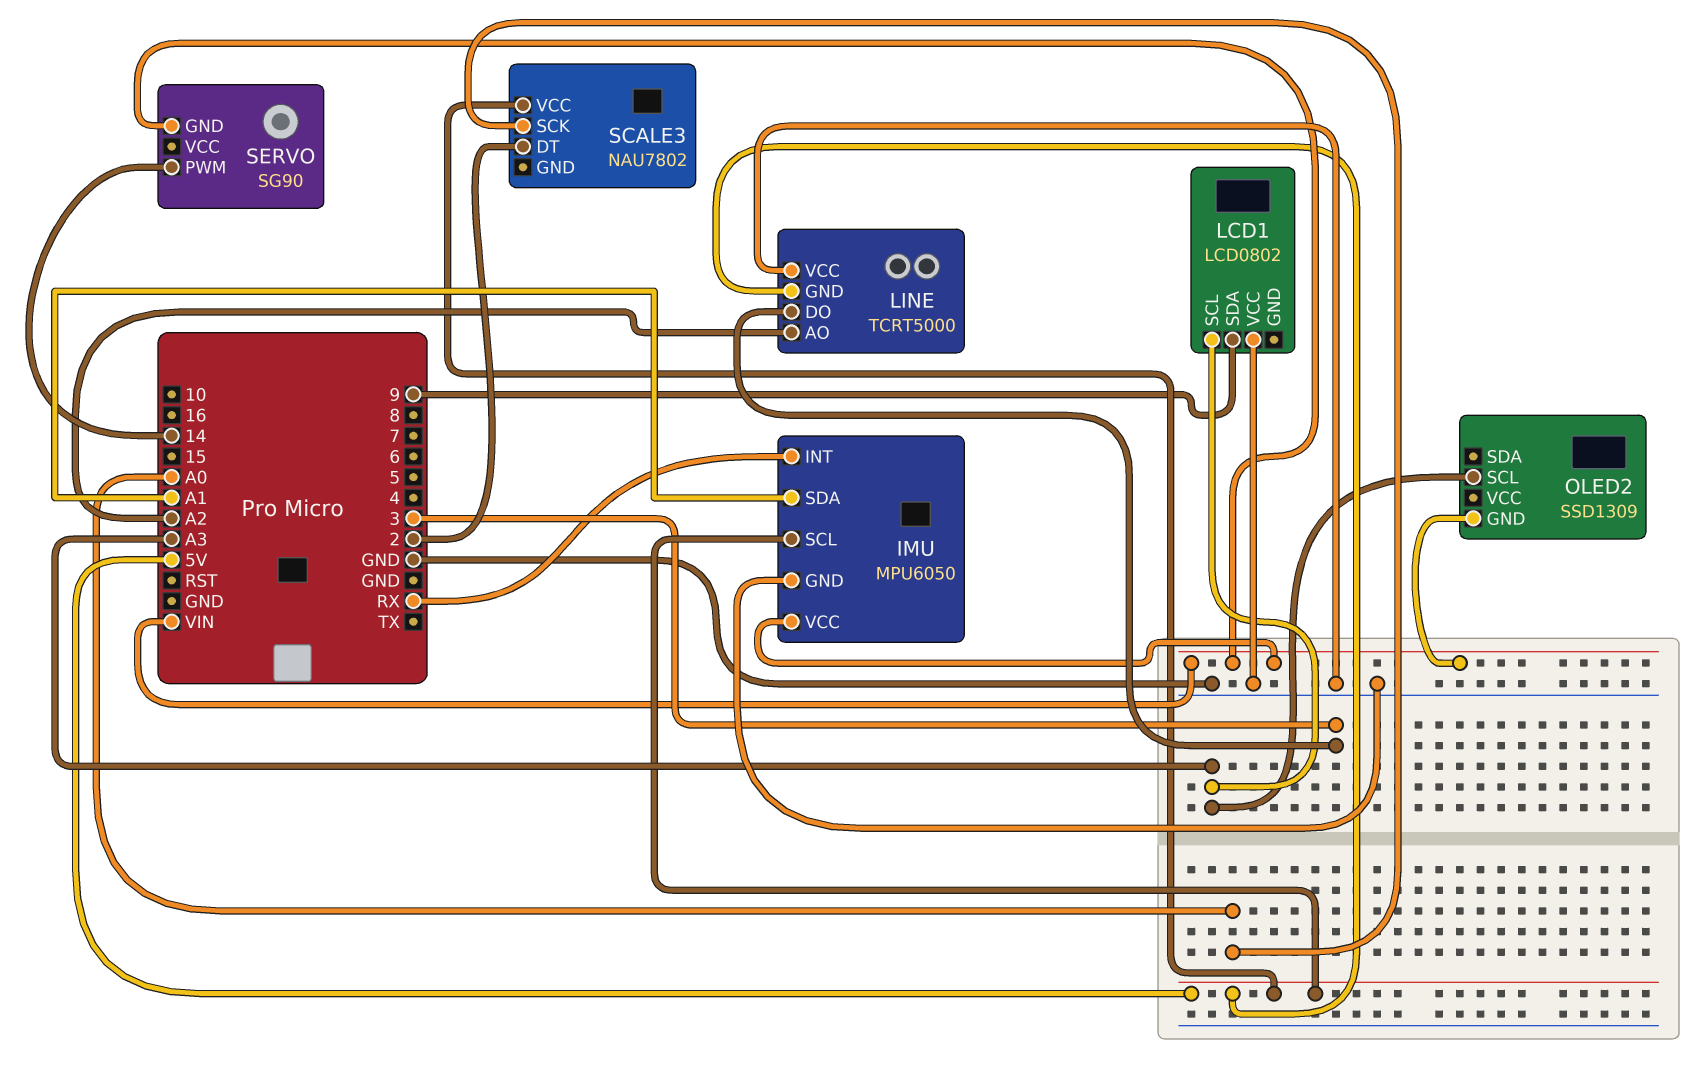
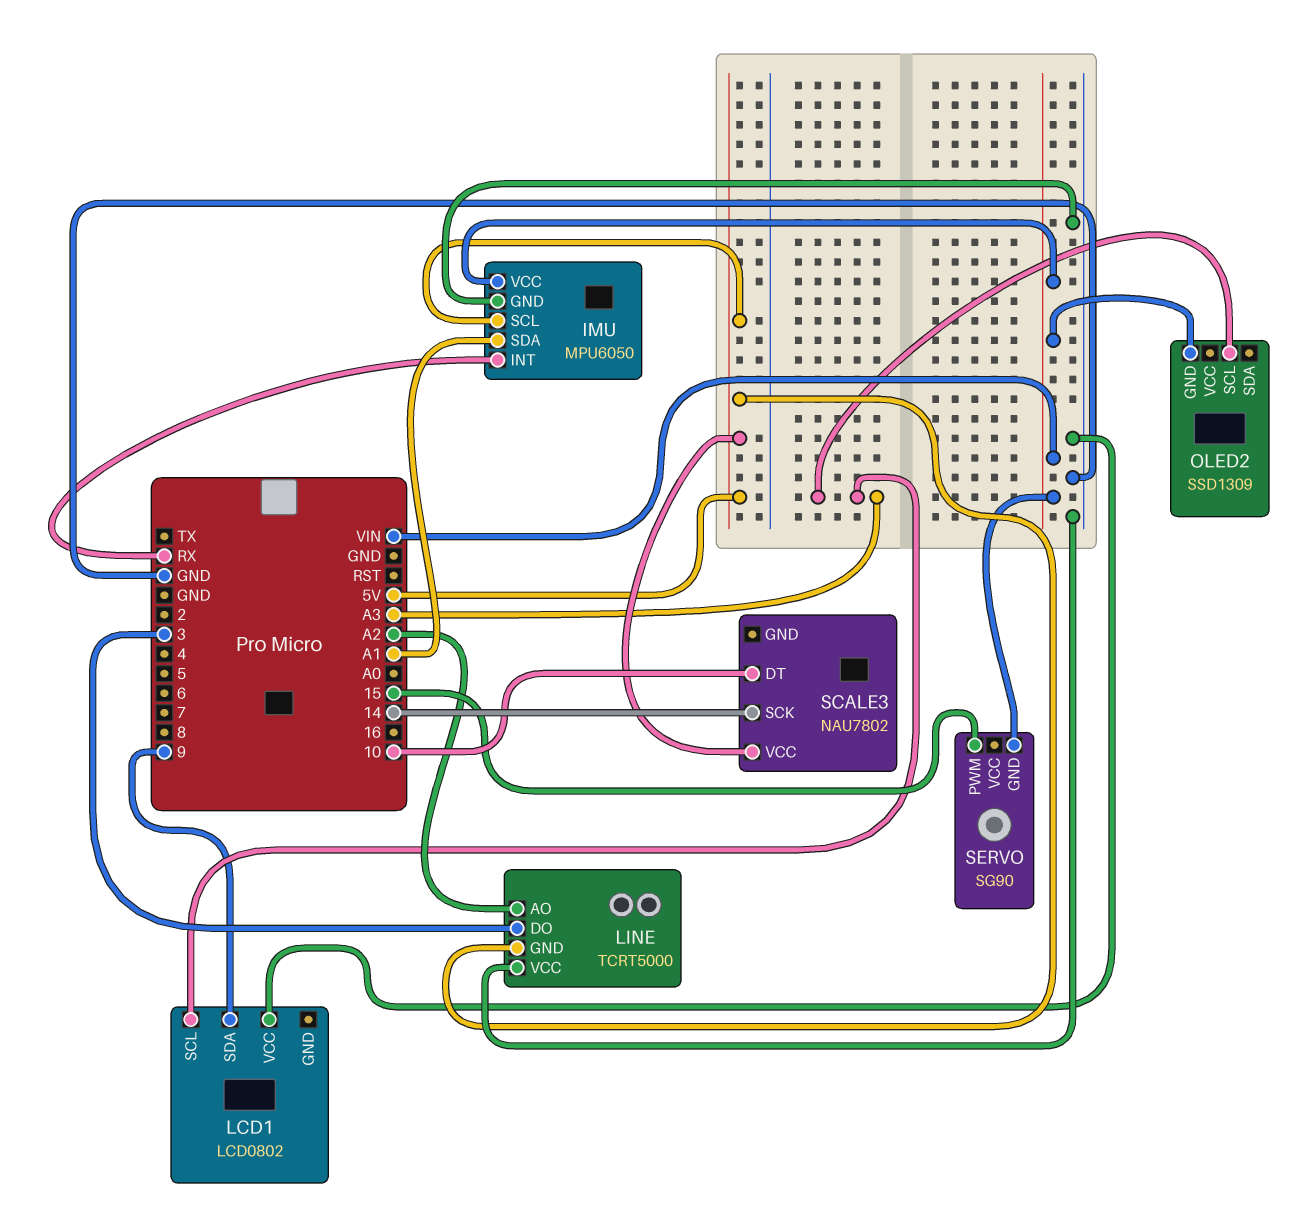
SCALE3 pin DT: 2 -> 10
SCALE3 pin SCK: A0 -> 14
SERVO pin PWM: 14 -> 15

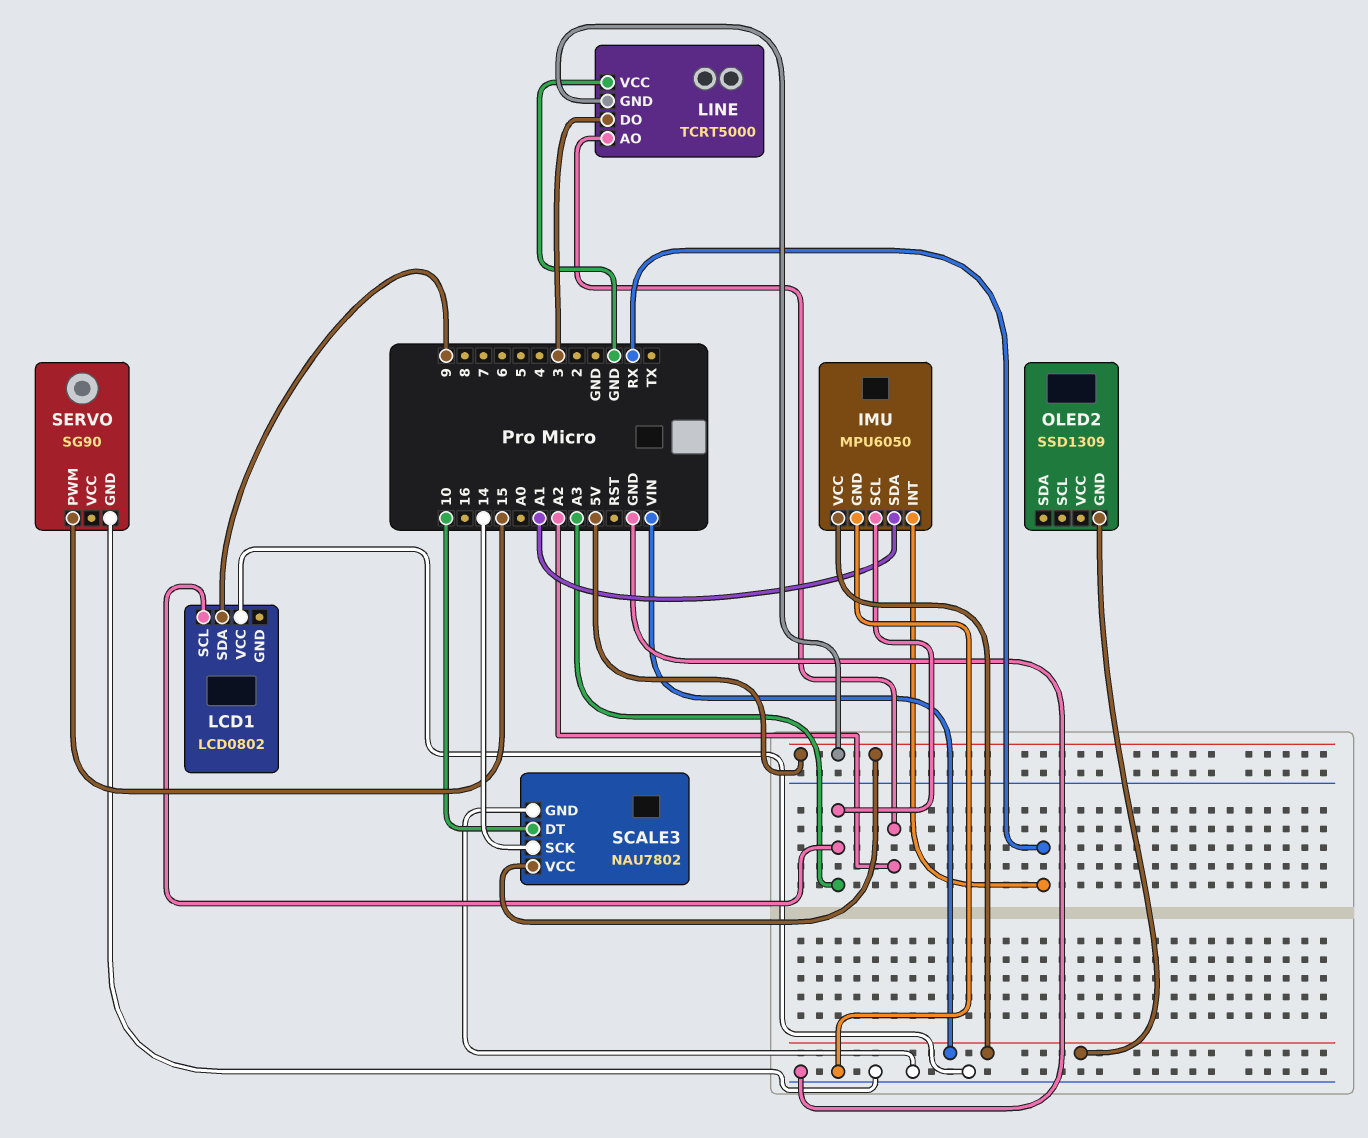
IMU pin SCL: 5V -> A3
OLED2 pin SCL: A3 -> none
SCALE3 pin GND: none -> GND
SERVO pin GND: VIN -> GND

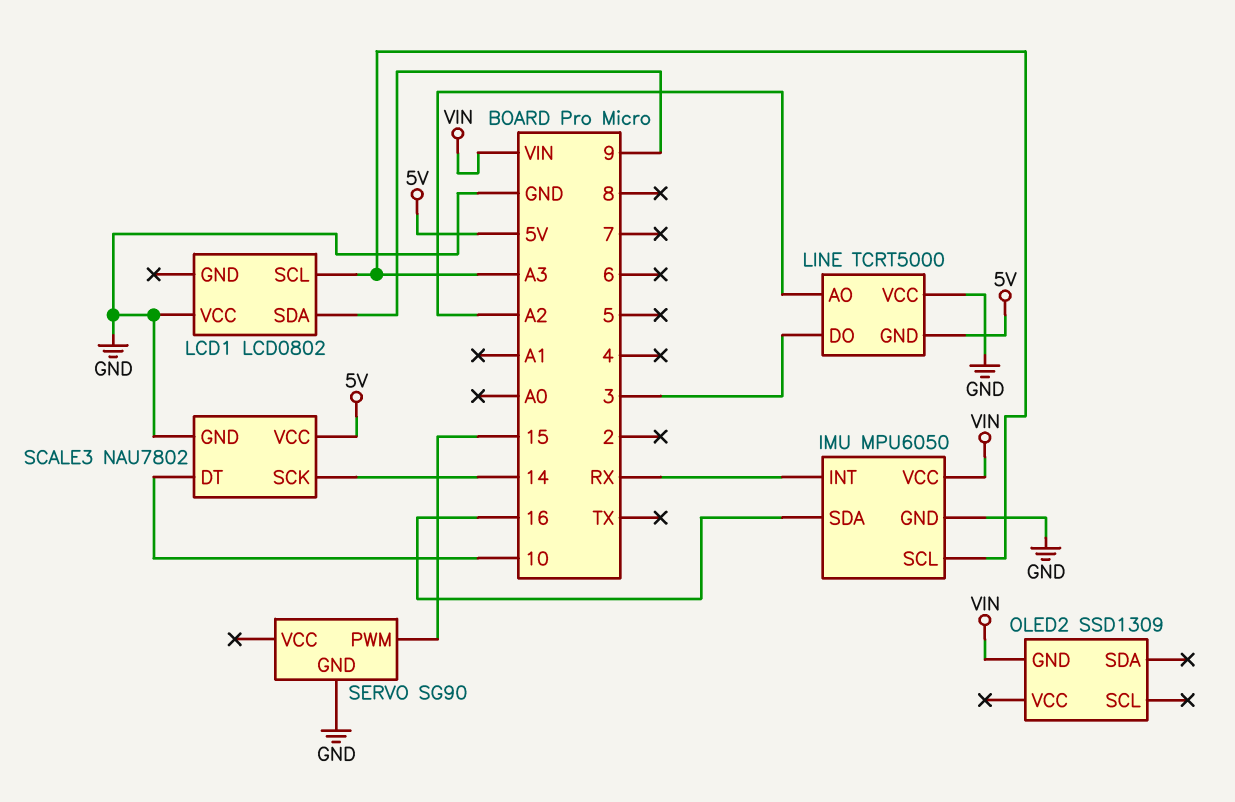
IMU pin SDA: A1 -> 16

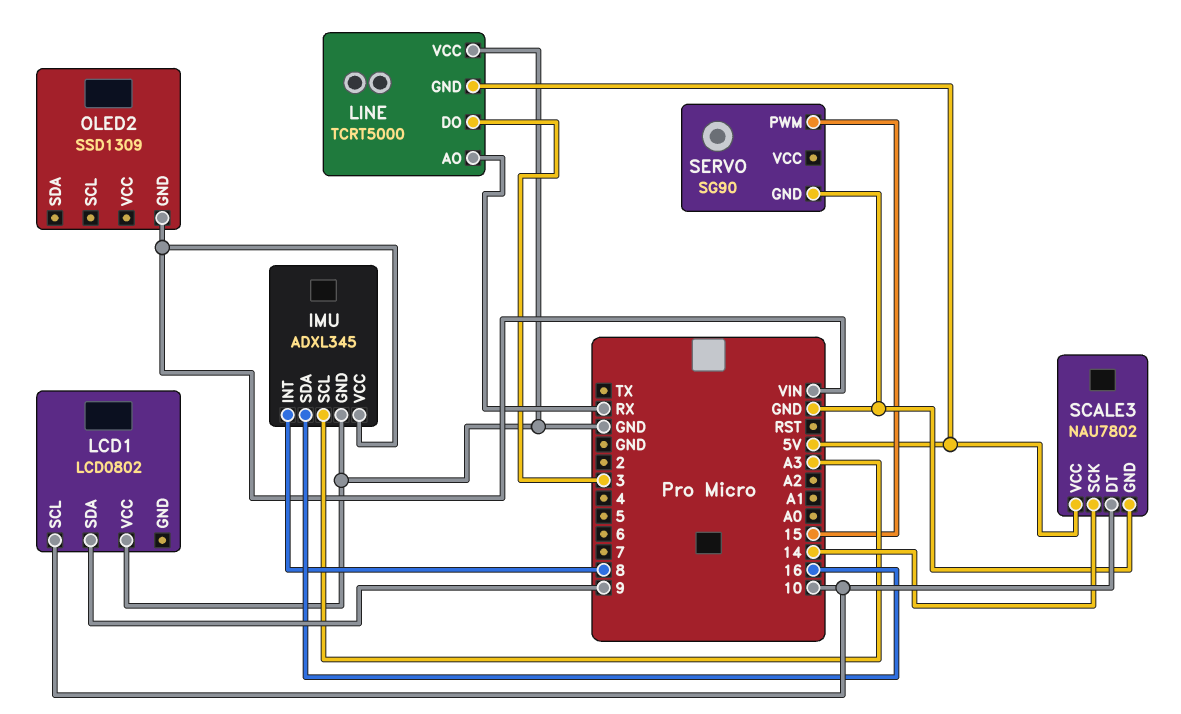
IMU: MPU6050 -> ADXL345
IMU pin INT: RX -> 8
LCD1 pin SCL: A3 -> 10
LINE pin AO: A2 -> RX

